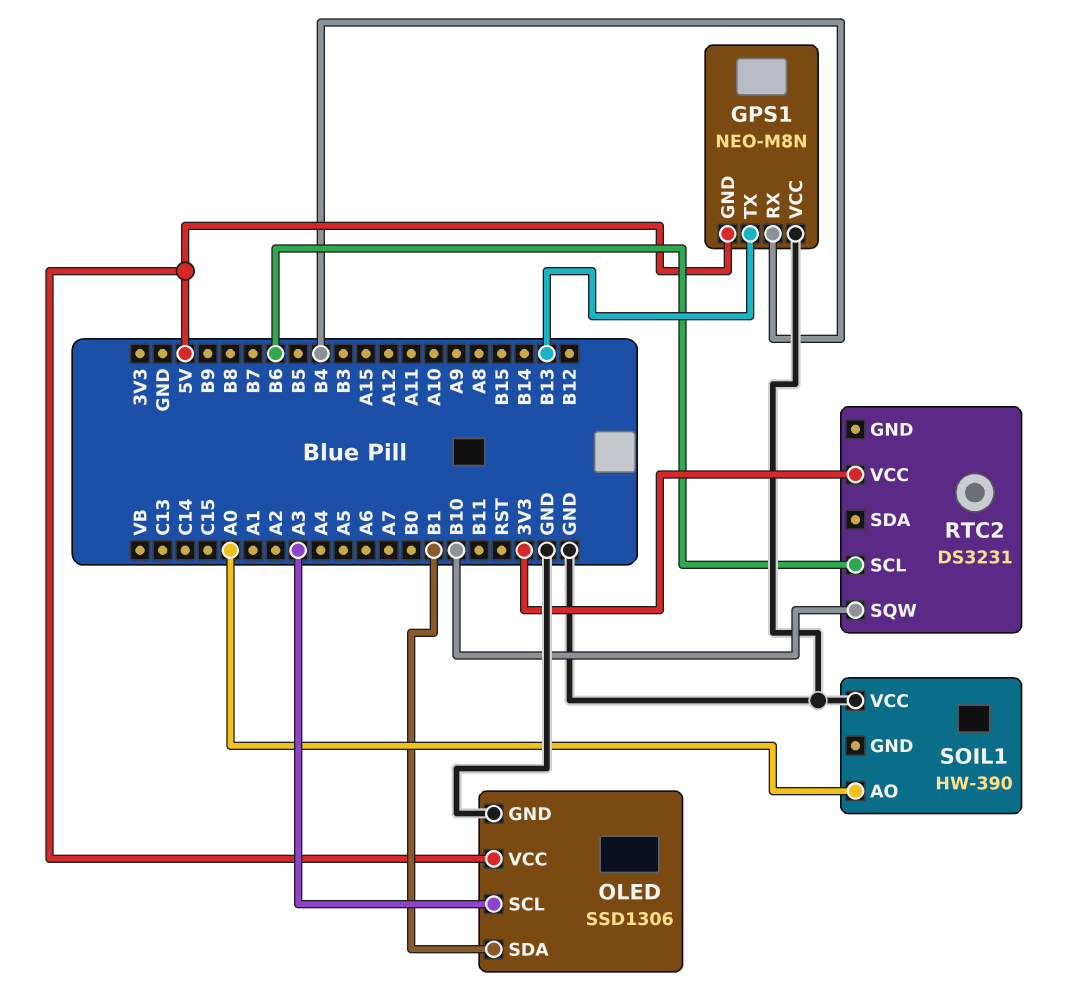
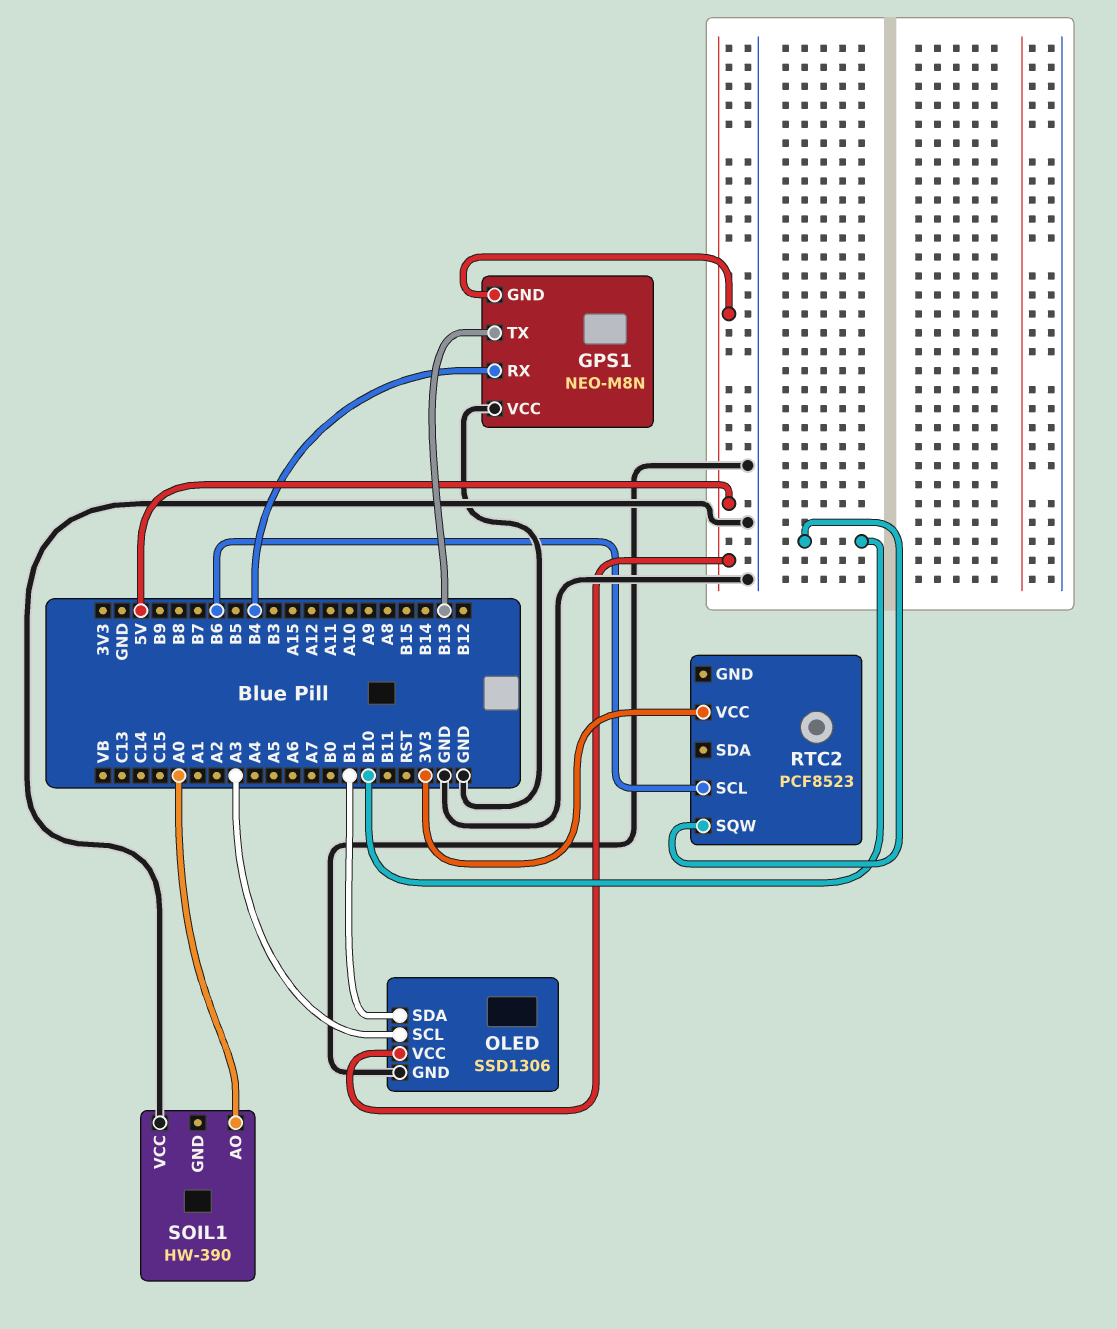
RTC2: DS3231 -> PCF8523

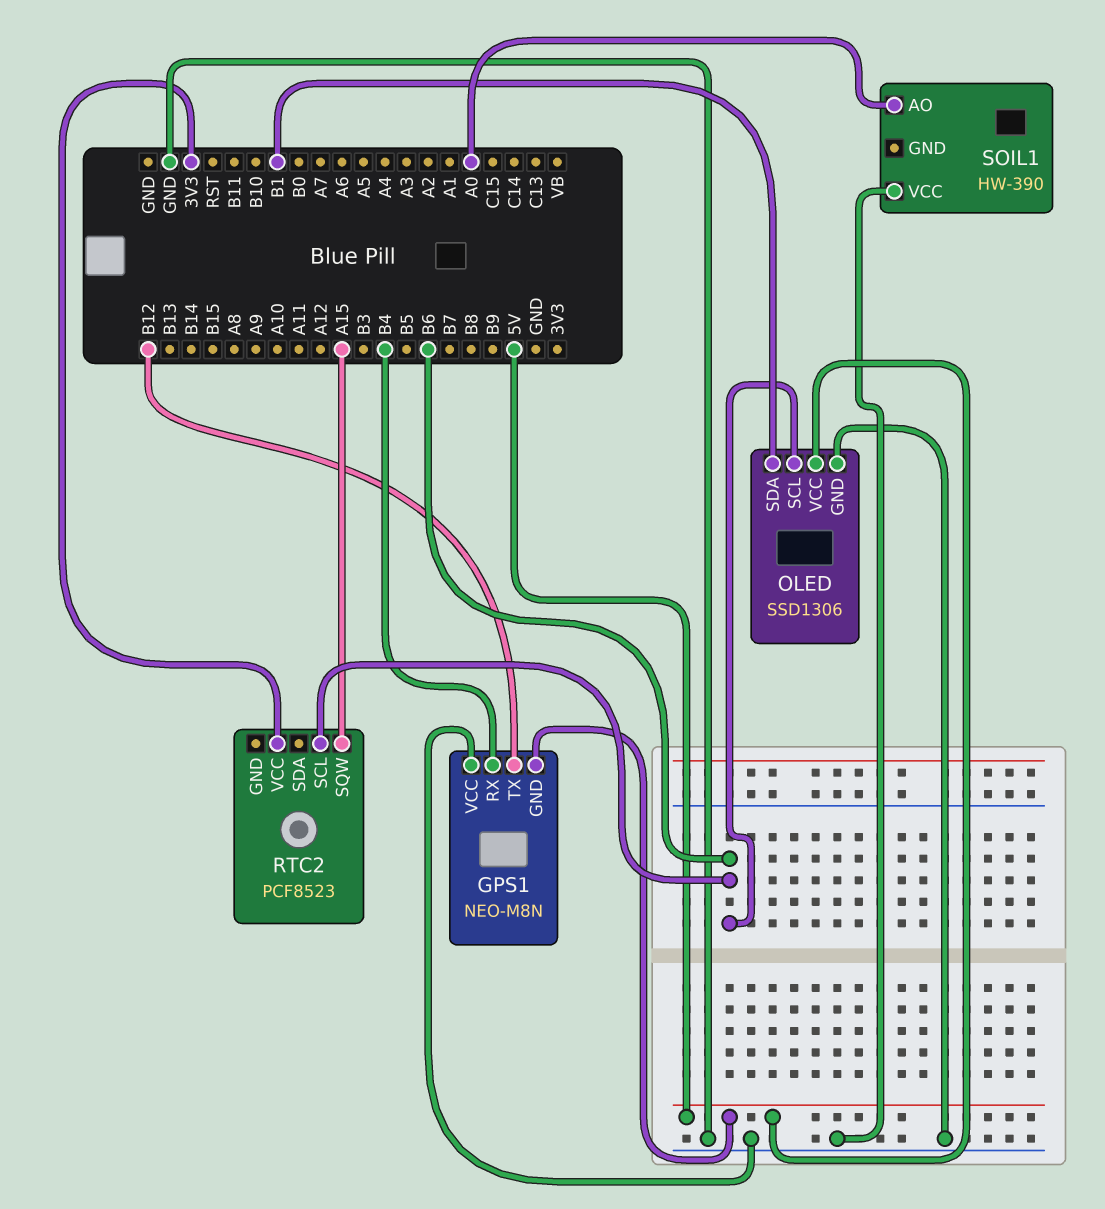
GPS1 pin TX: B13 -> B12
OLED pin SCL: A3 -> B6
RTC2 pin SQW: B10 -> A15

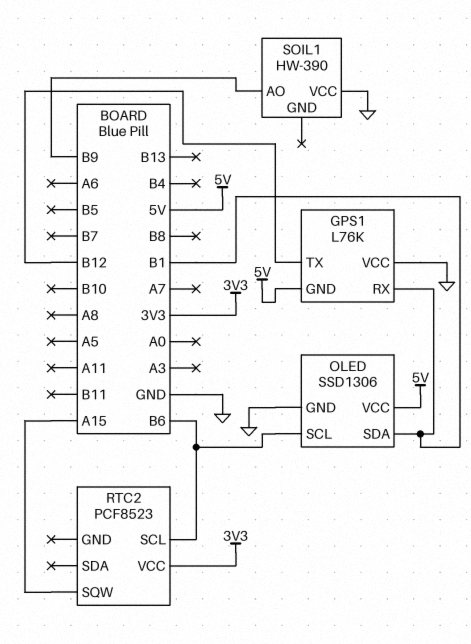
GPS1: NEO-M8N -> L76K
GPS1 pin RX: B4 -> B1
SOIL1 pin AO: A0 -> B9

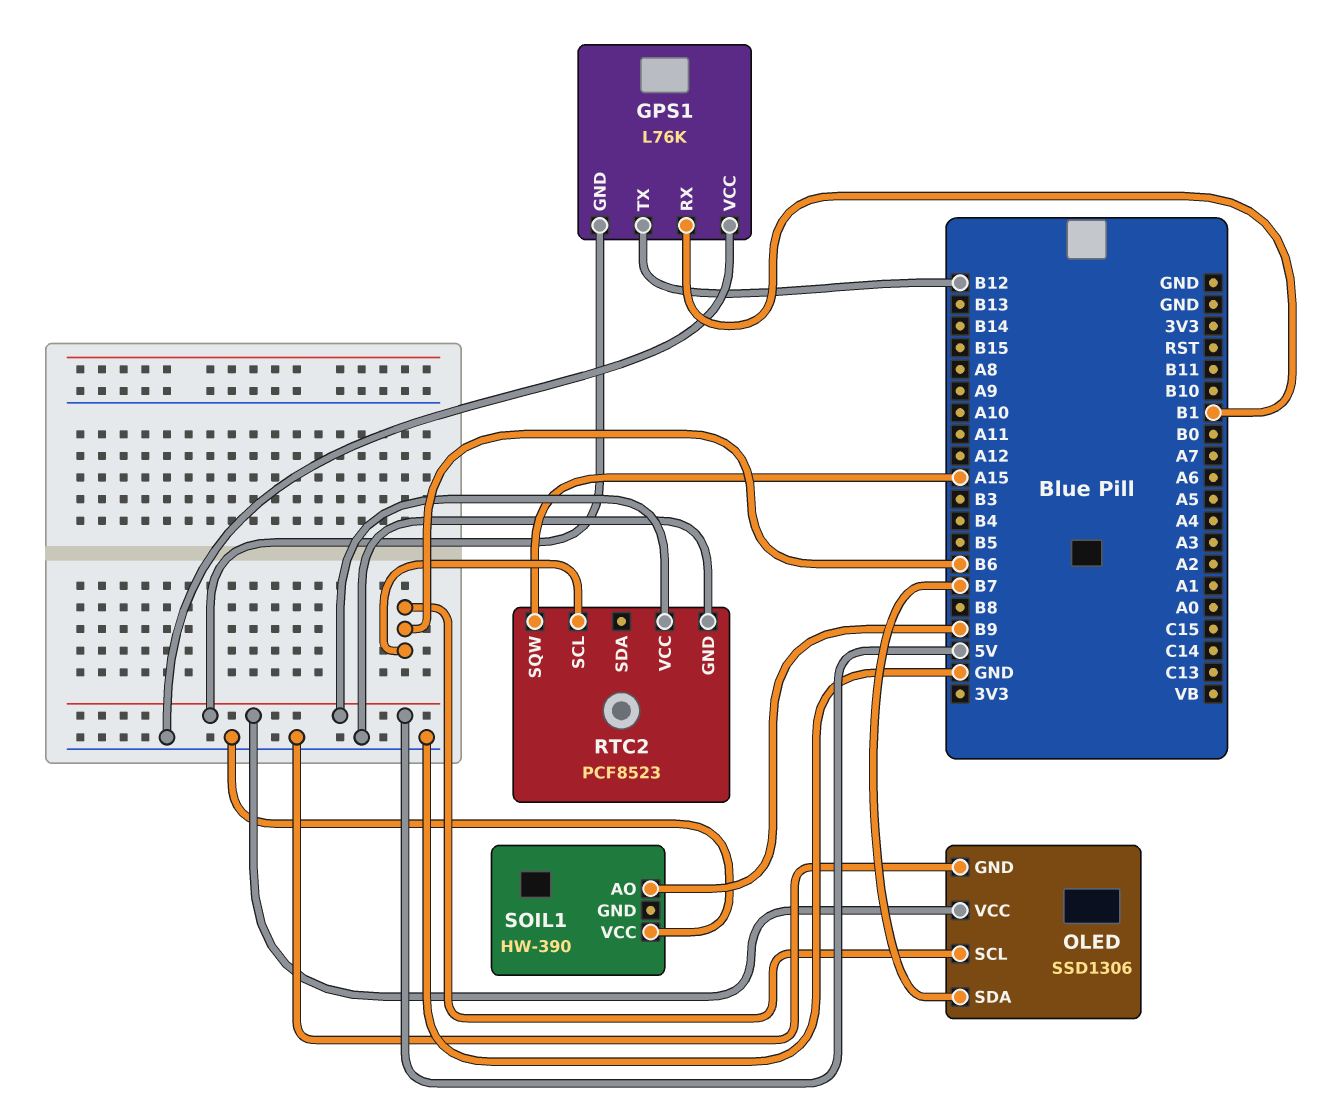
OLED pin SDA: B1 -> B7
RTC2 pin GND: none -> GND
RTC2 pin VCC: 3V3 -> 5V

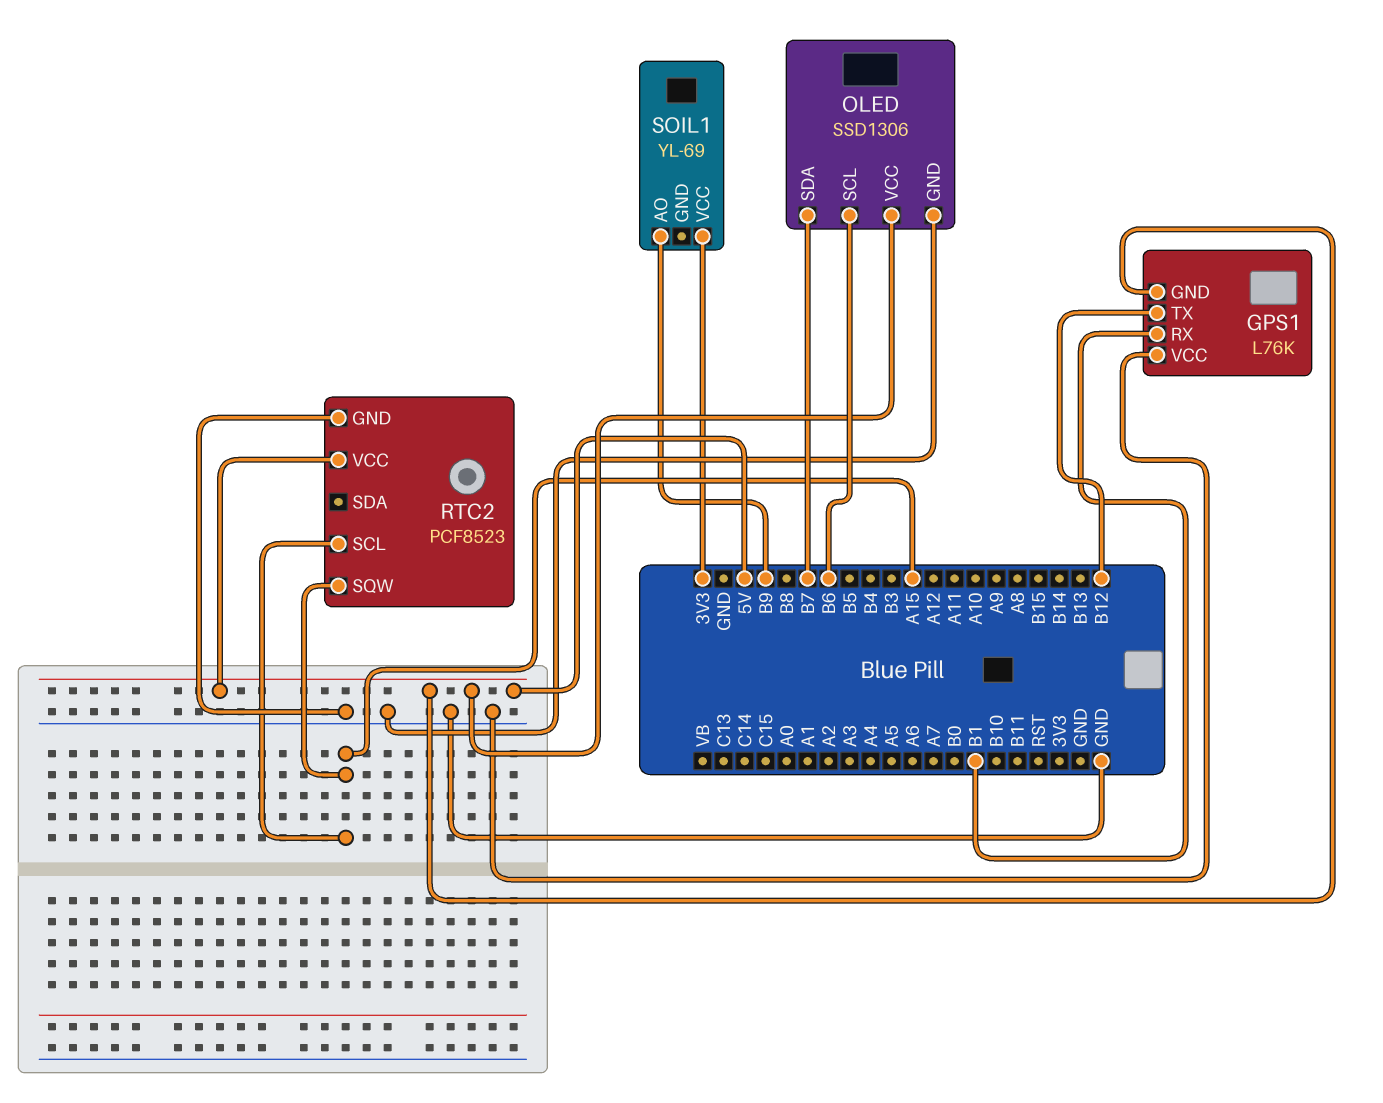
RTC2 pin SCL: B6 -> A15
SOIL1: HW-390 -> YL-69
SOIL1 pin VCC: GND -> 3V3

